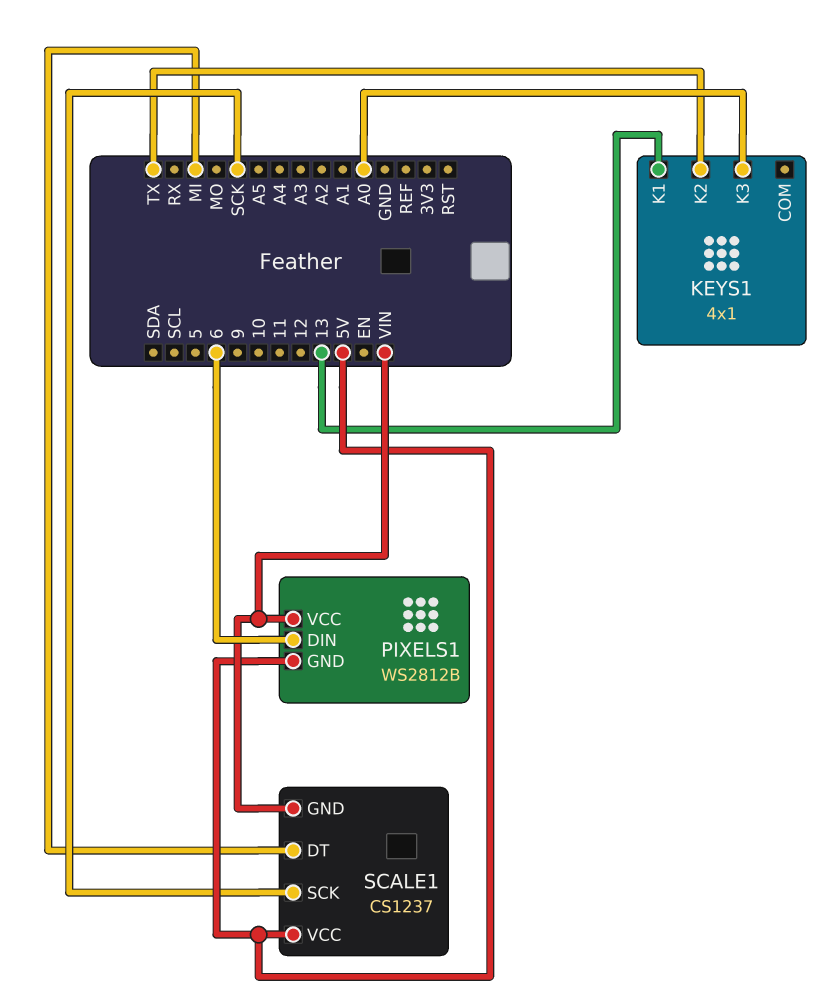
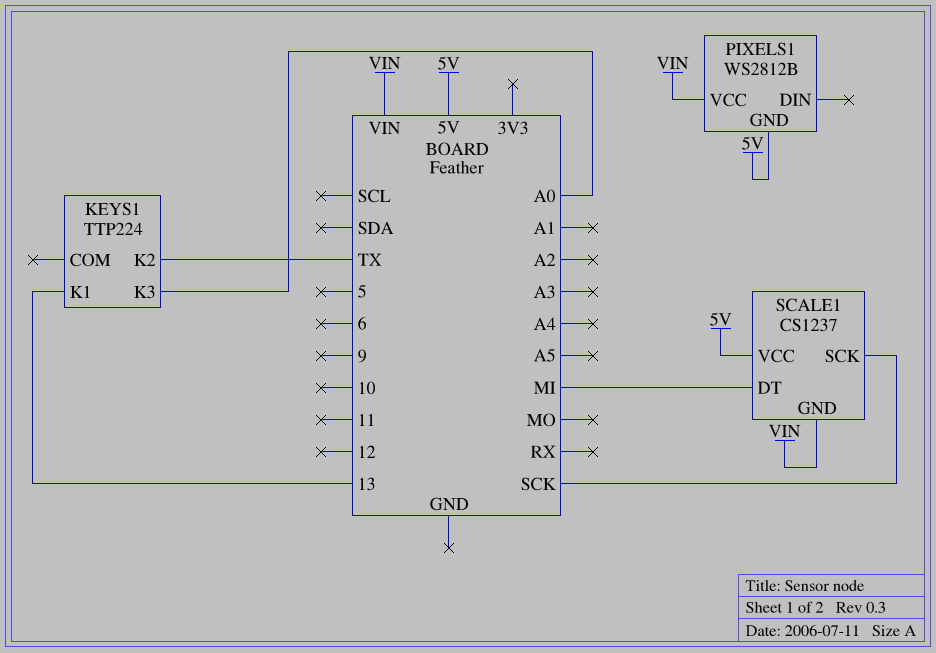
KEYS1: 4x1 -> TTP224
PIXELS1 pin DIN: 6 -> none

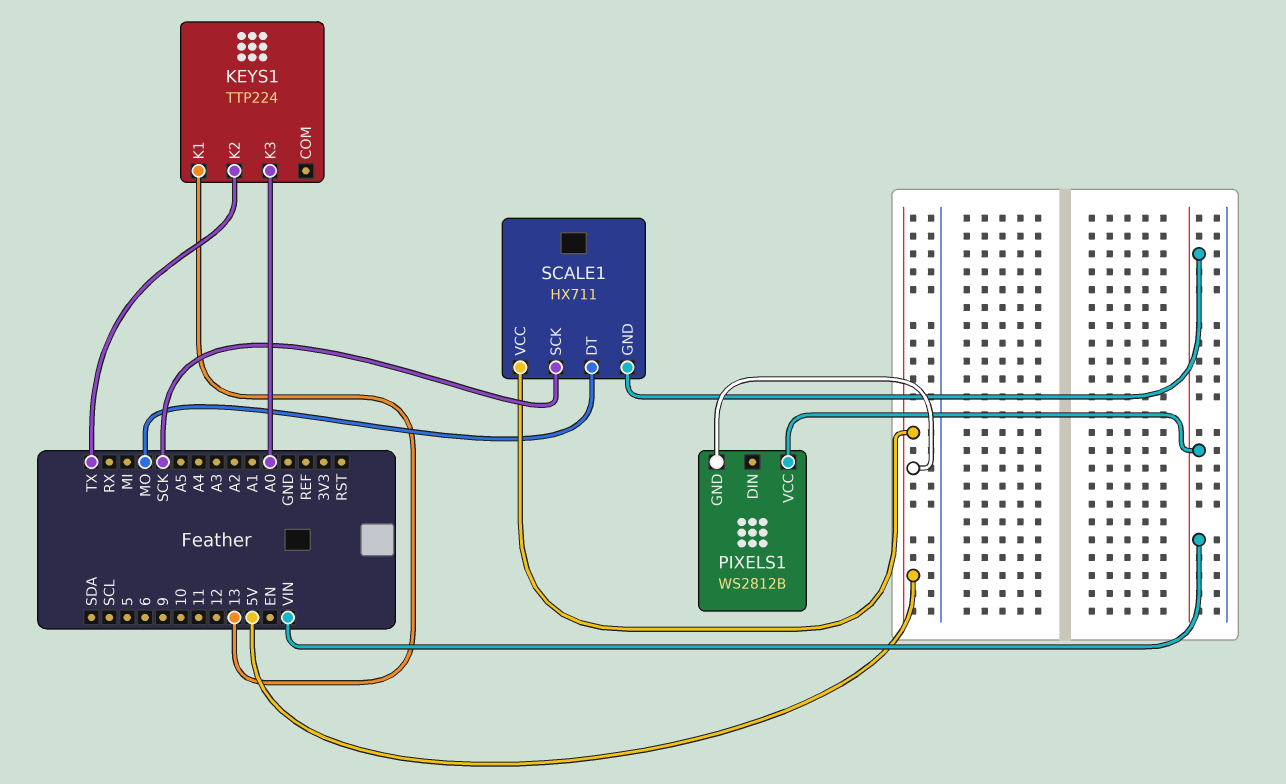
SCALE1: CS1237 -> HX711
SCALE1 pin DT: MI -> MO

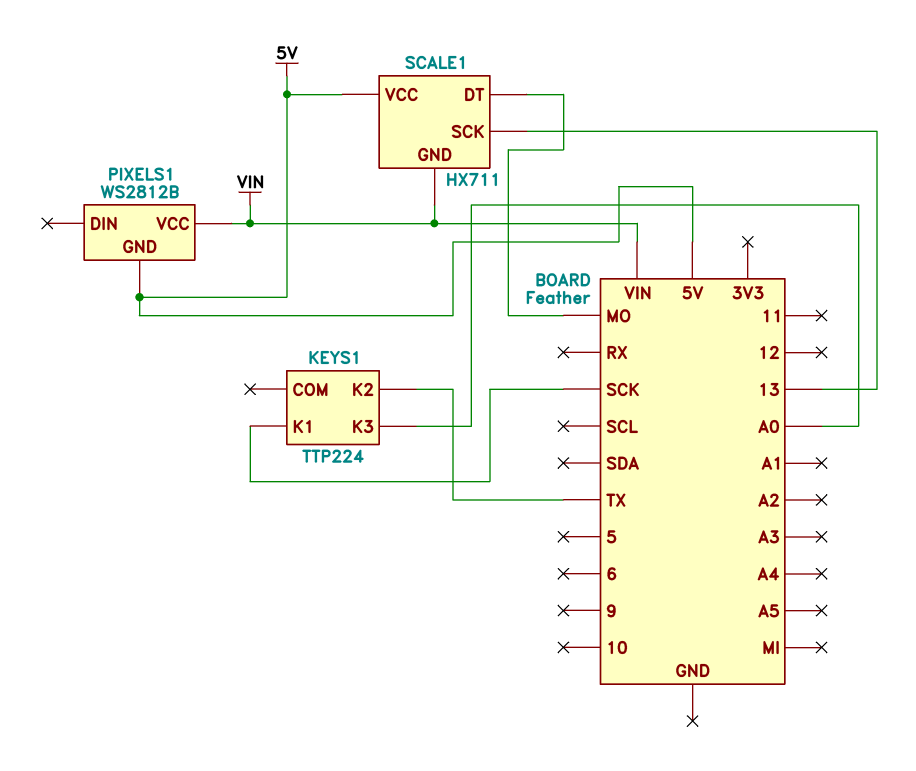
KEYS1 pin K1: 13 -> SCK
SCALE1 pin SCK: SCK -> 13

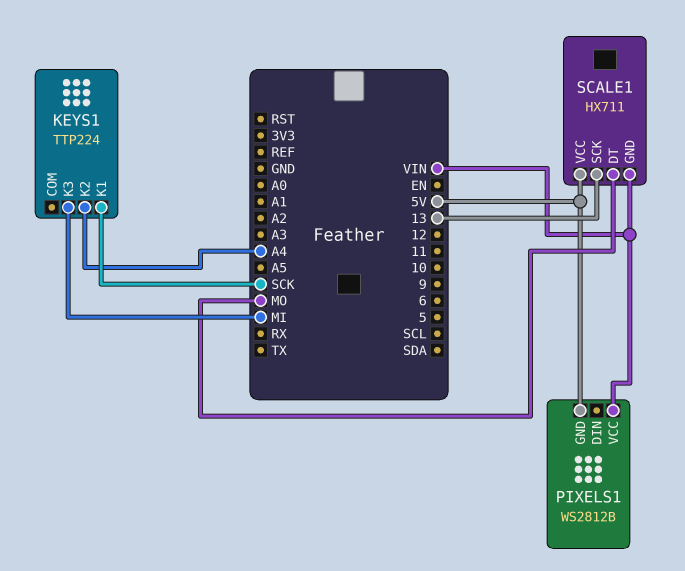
KEYS1 pin K2: TX -> A4
KEYS1 pin K3: A0 -> MI

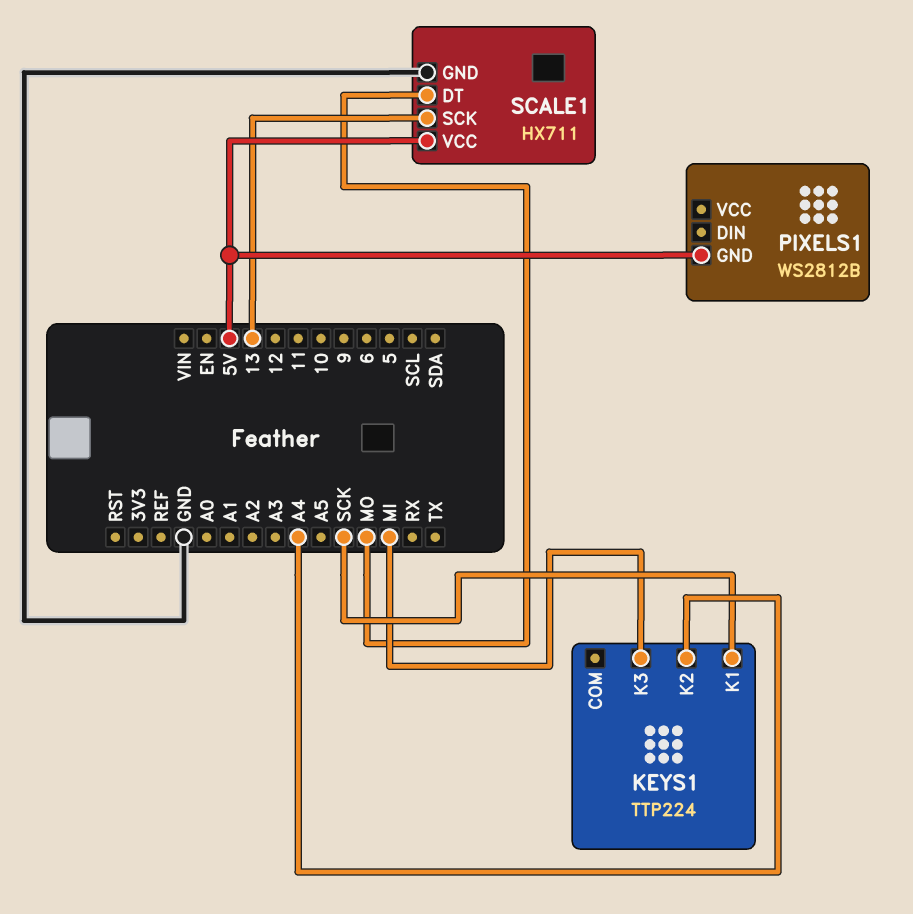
PIXELS1 pin VCC: VIN -> none
SCALE1 pin GND: VIN -> GND

